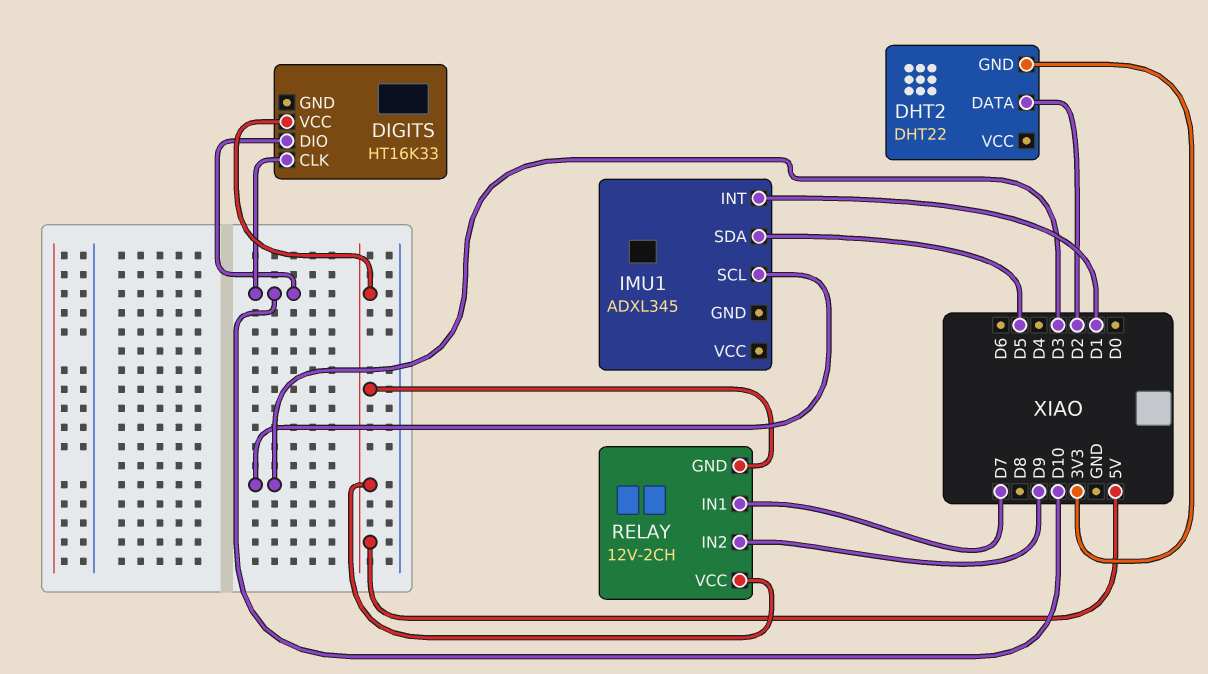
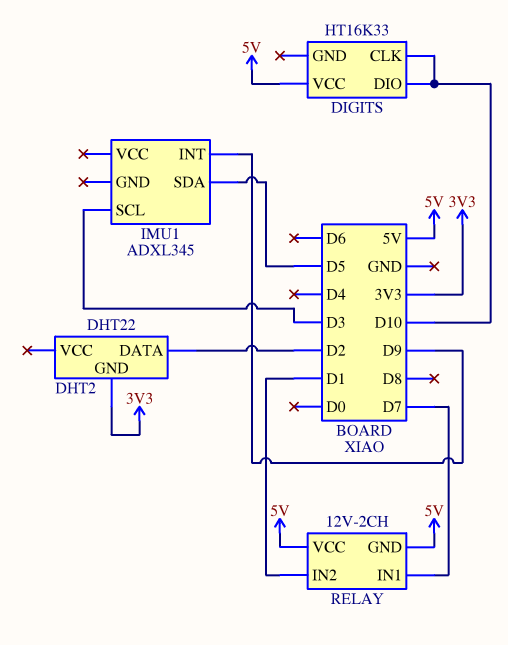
IMU1 pin INT: D1 -> D9
RELAY pin IN2: D9 -> D1

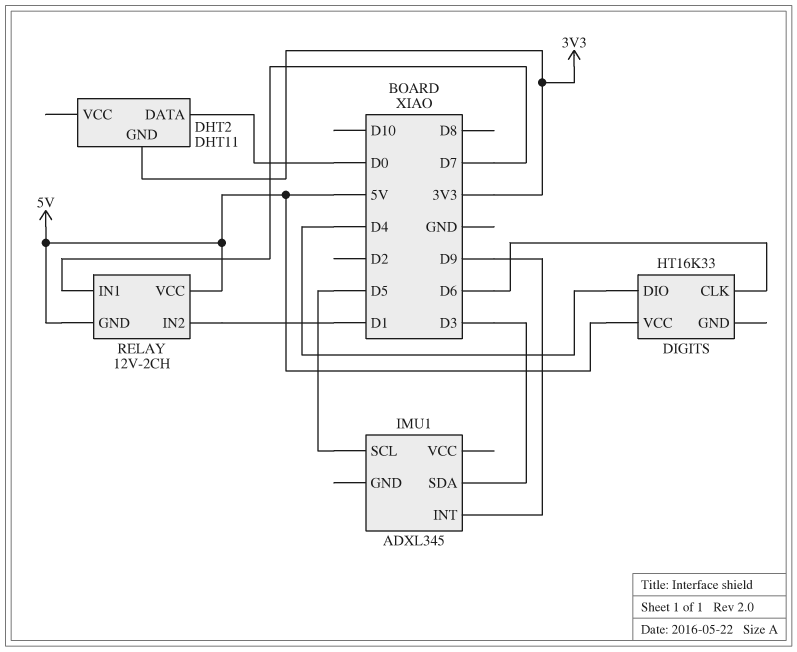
DHT2: DHT22 -> DHT11
DHT2 pin DATA: D2 -> D0
DIGITS pin CLK: D10 -> D6
DIGITS pin DIO: D10 -> D4
IMU1 pin SCL: D3 -> D5
IMU1 pin SDA: D5 -> D3

